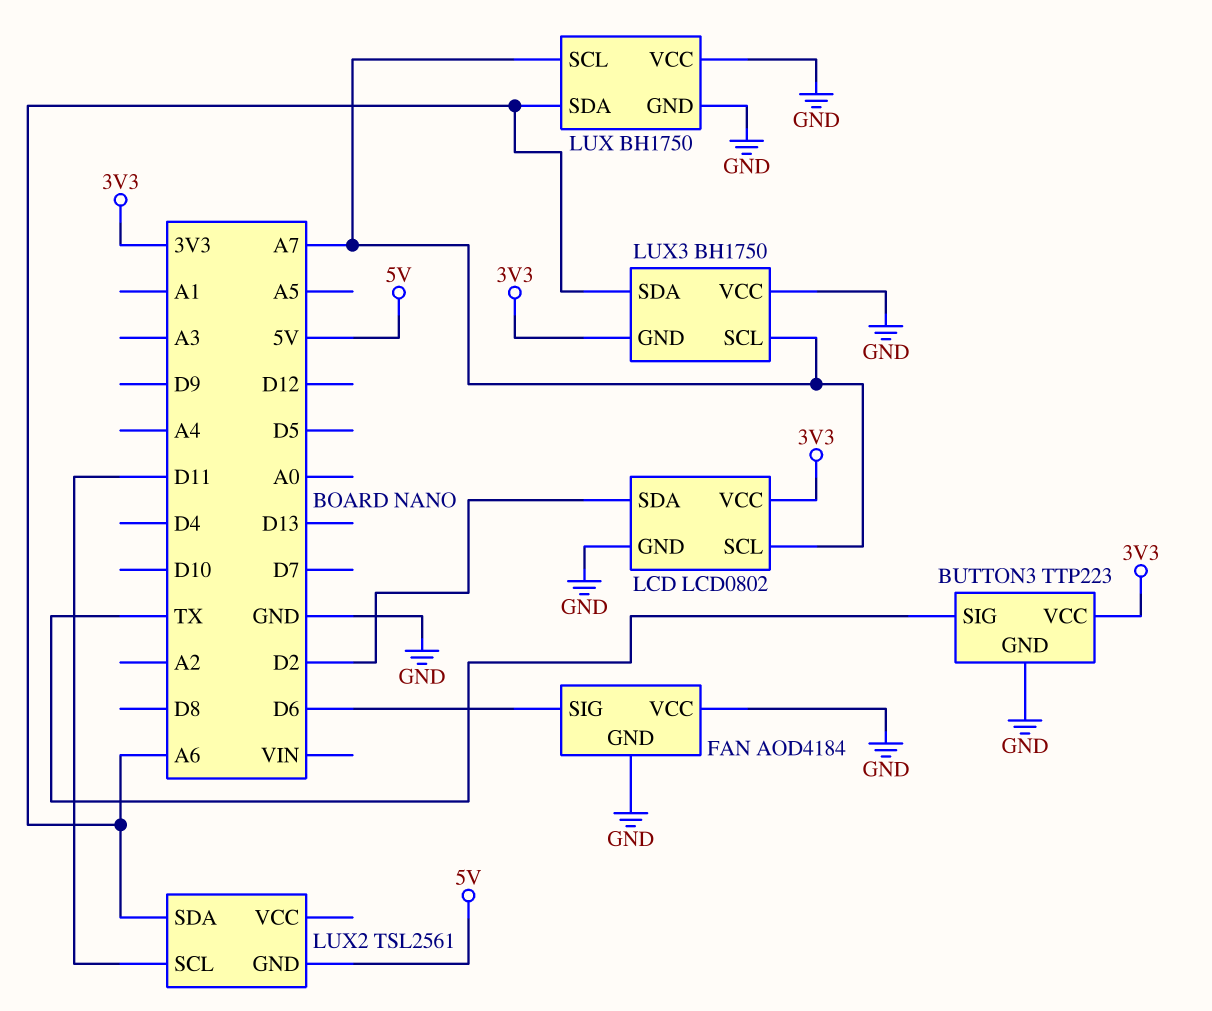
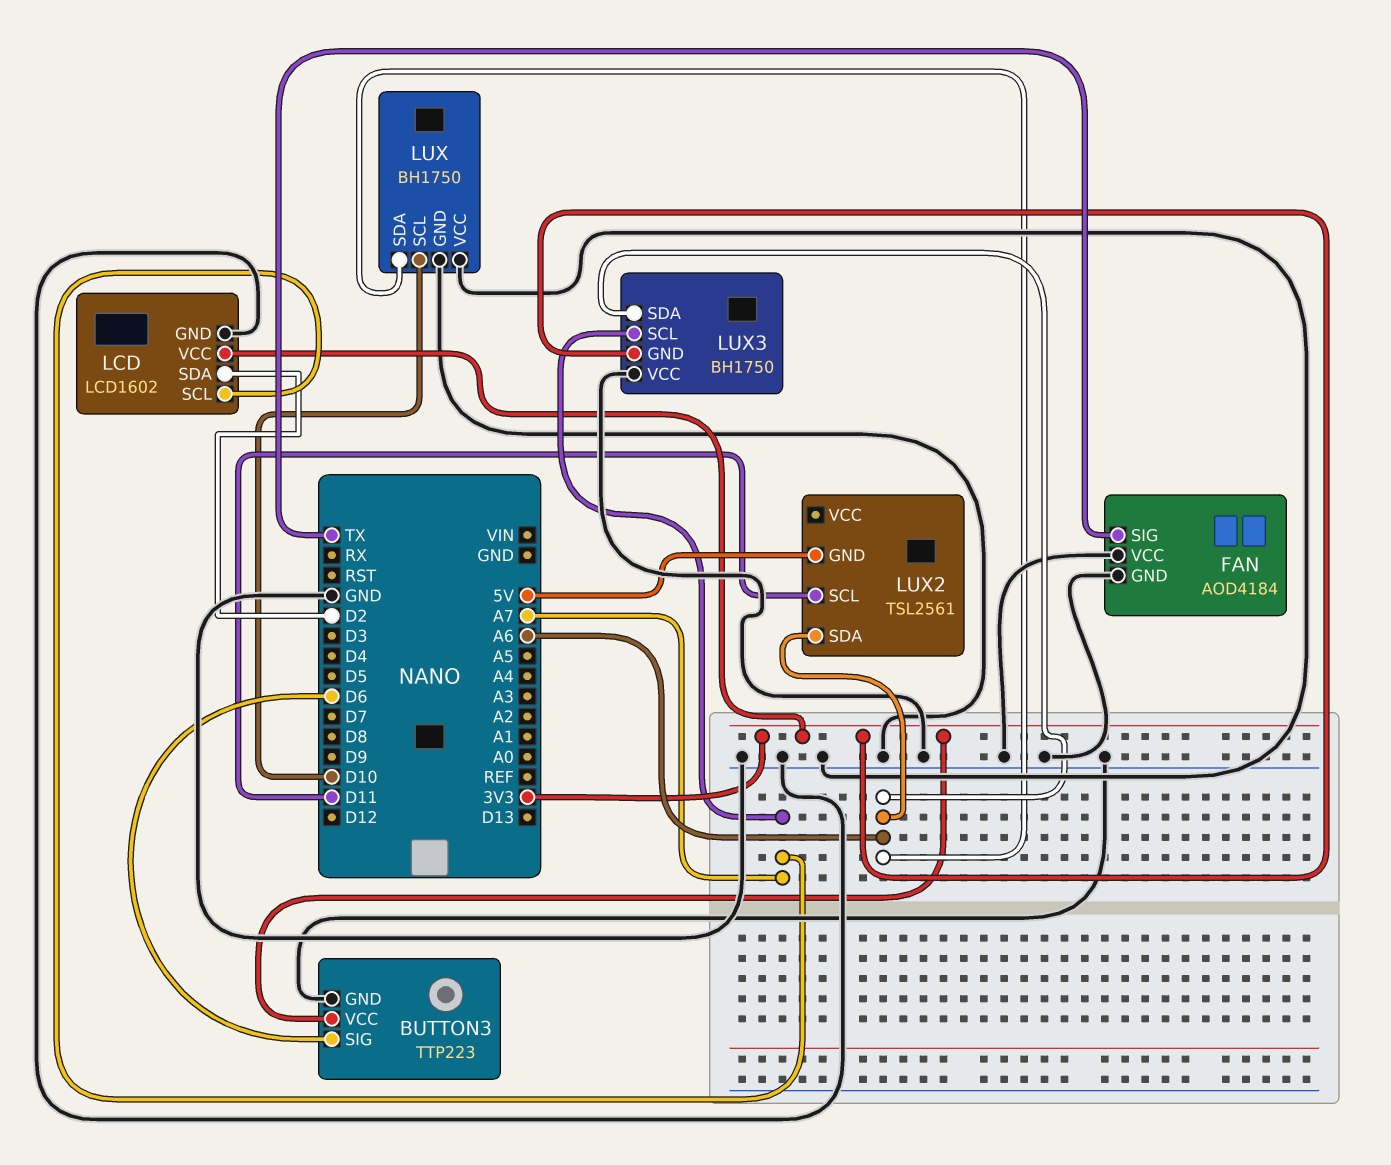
BUTTON3 pin SIG: TX -> D6
FAN pin SIG: D6 -> TX
LCD: LCD0802 -> LCD1602
LUX pin SCL: A7 -> D10

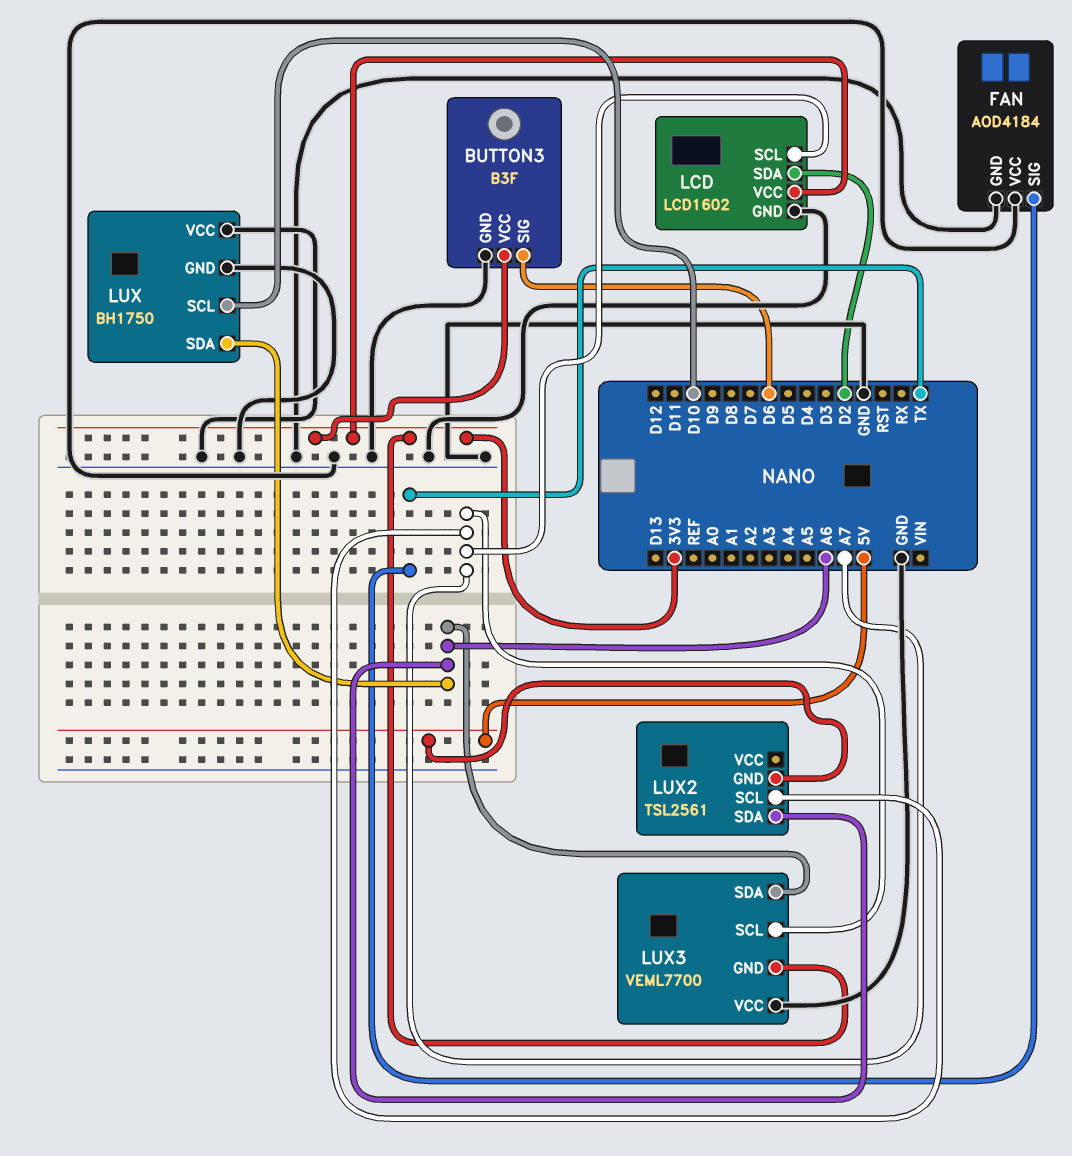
BUTTON3: TTP223 -> B3F
LUX2 pin SCL: D11 -> A7
LUX3: BH1750 -> VEML7700

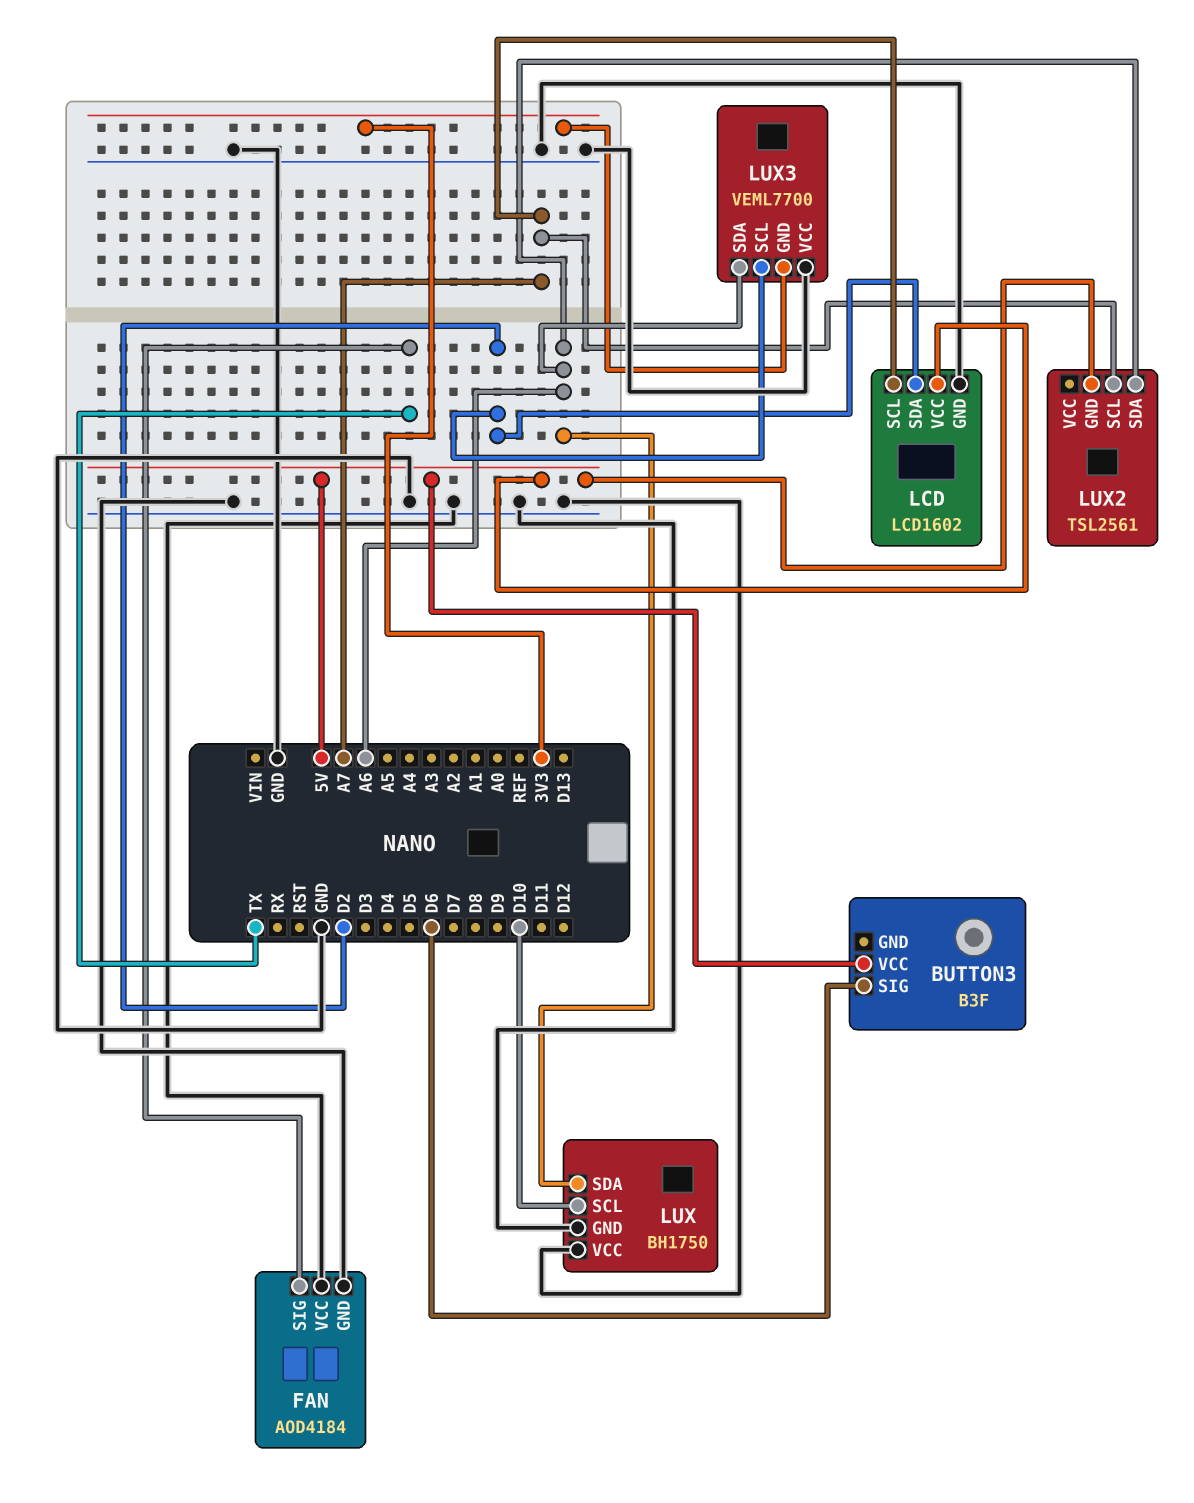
BUTTON3 pin GND: GND -> none
BUTTON3 pin VCC: 3V3 -> 5V
LCD pin VCC: 3V3 -> 5V
LUX3 pin SCL: A7 -> D2

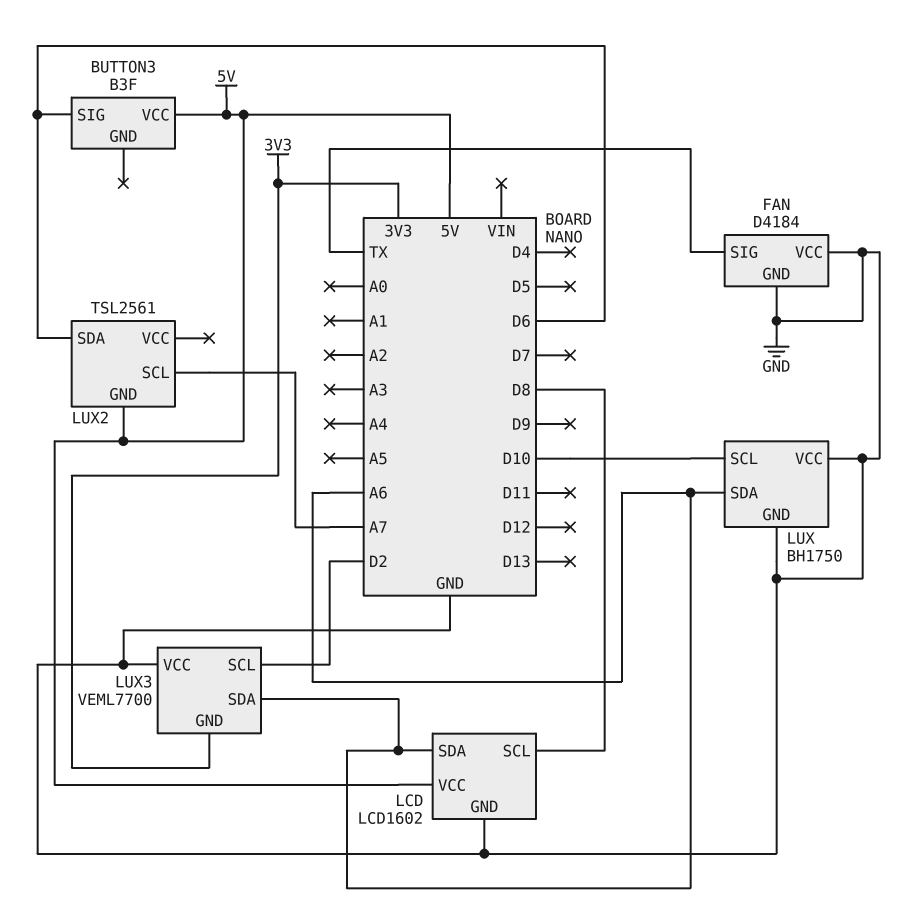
FAN: AOD4184 -> D4184
LCD pin SCL: A7 -> D8
LCD pin SDA: D2 -> A6
LUX2 pin SDA: A6 -> D6

